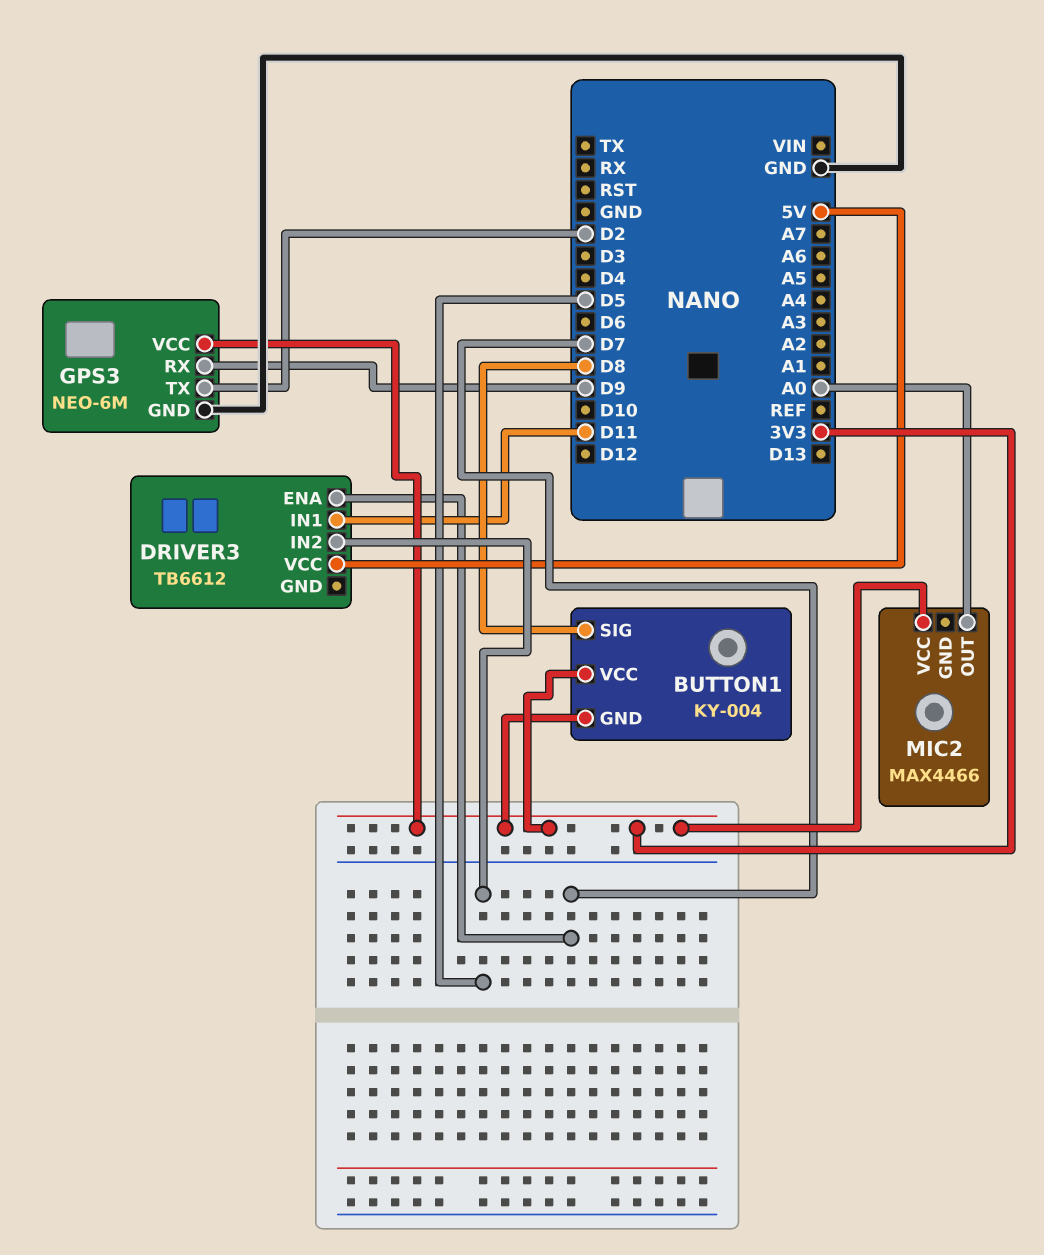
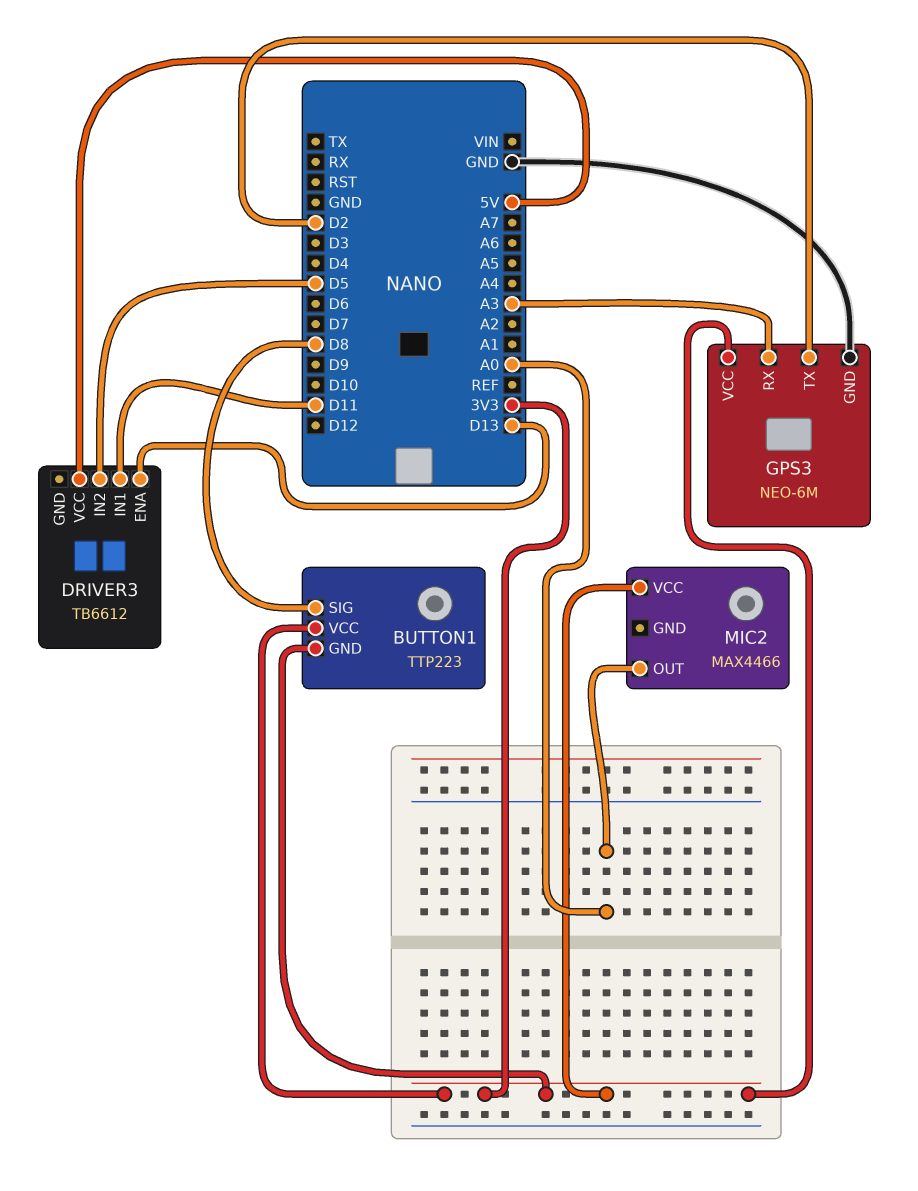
BUTTON1: KY-004 -> TTP223
DRIVER3 pin ENA: D7 -> D13
GPS3 pin RX: D9 -> A3

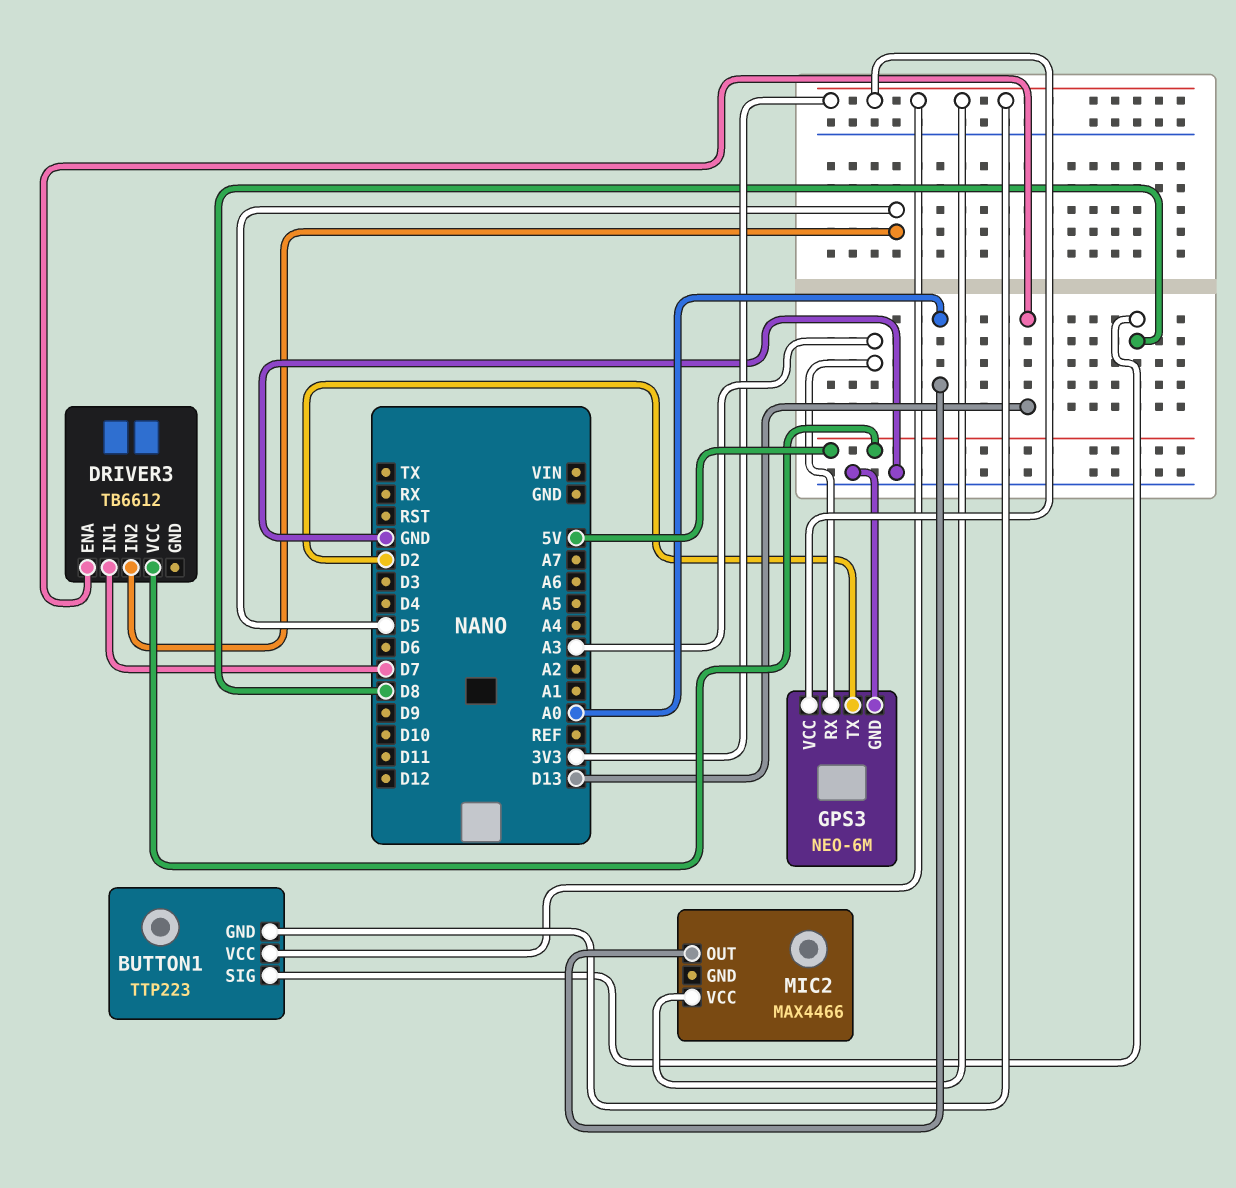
DRIVER3 pin IN1: D11 -> D7

